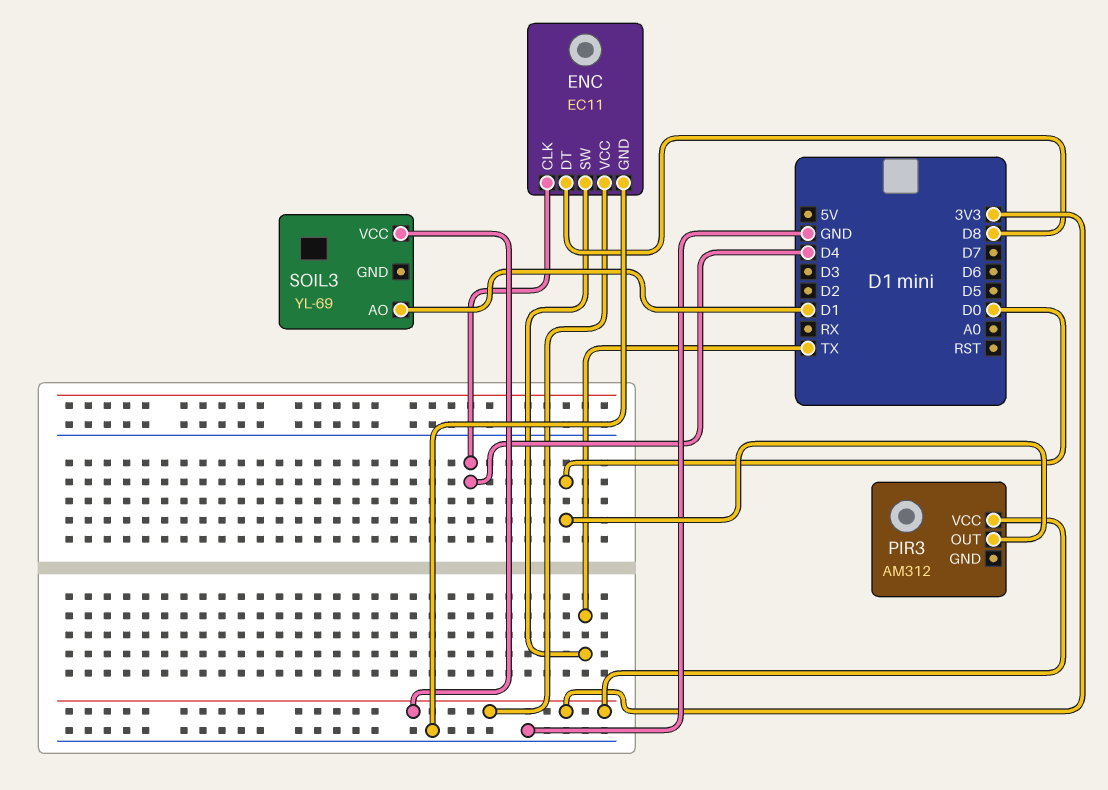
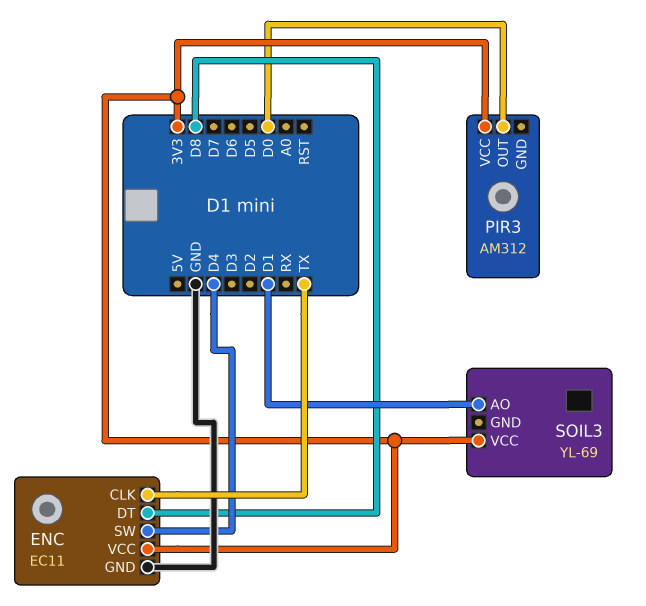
ENC pin CLK: D4 -> TX
ENC pin SW: TX -> D4

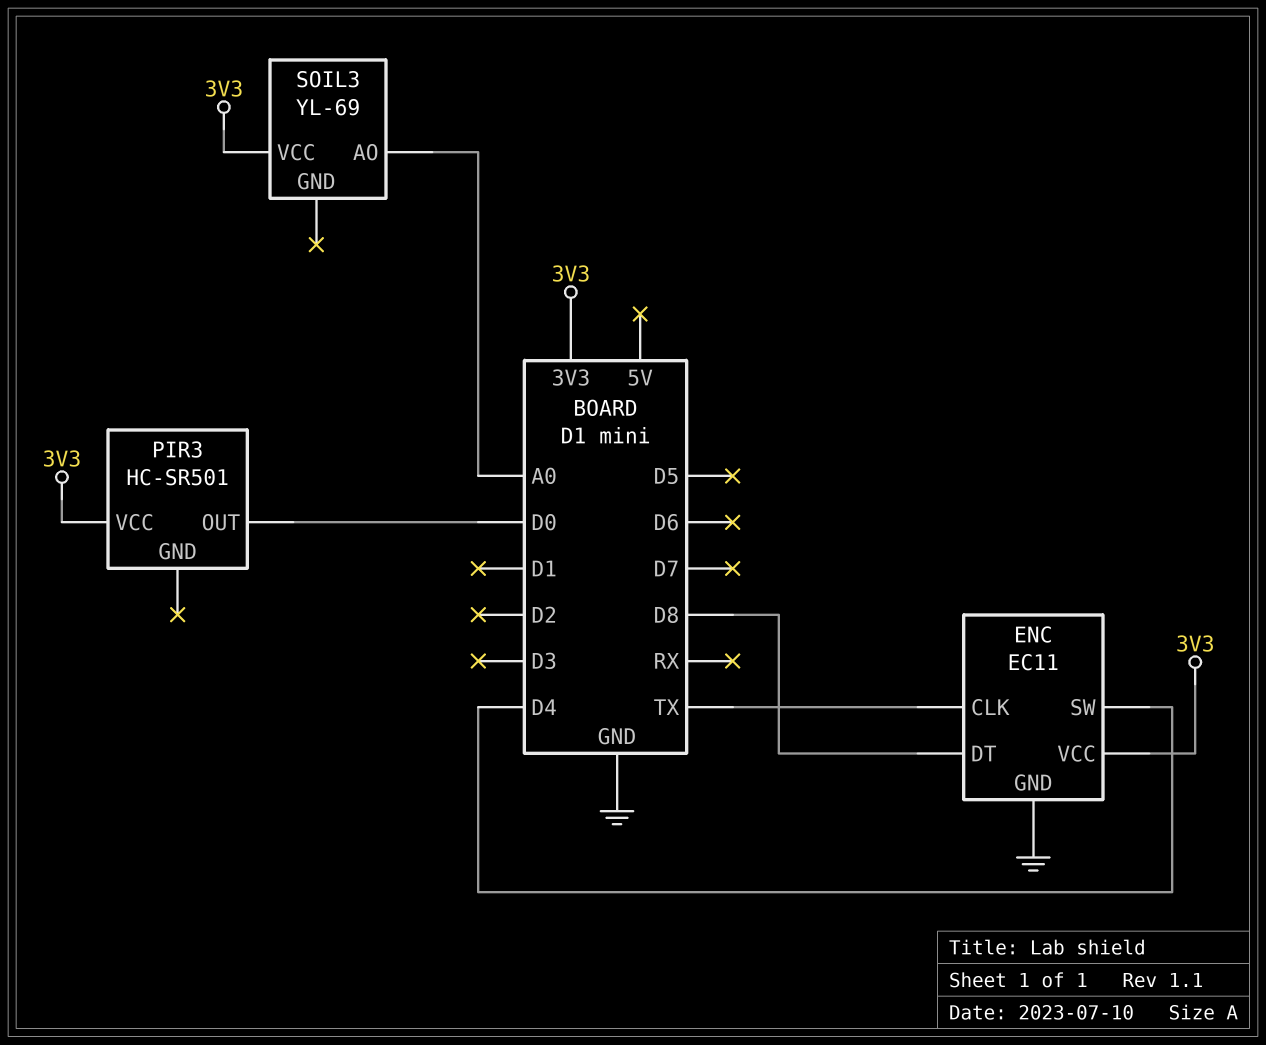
PIR3: AM312 -> HC-SR501
SOIL3 pin AO: D1 -> A0

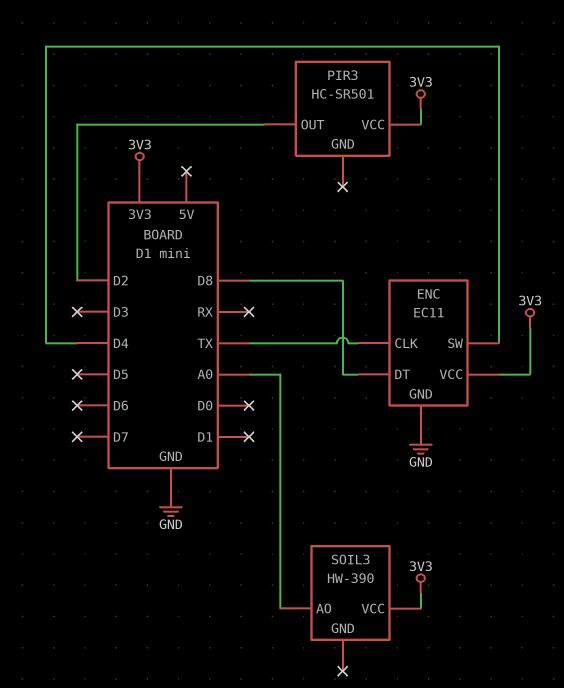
PIR3 pin OUT: D0 -> D2
SOIL3: YL-69 -> HW-390

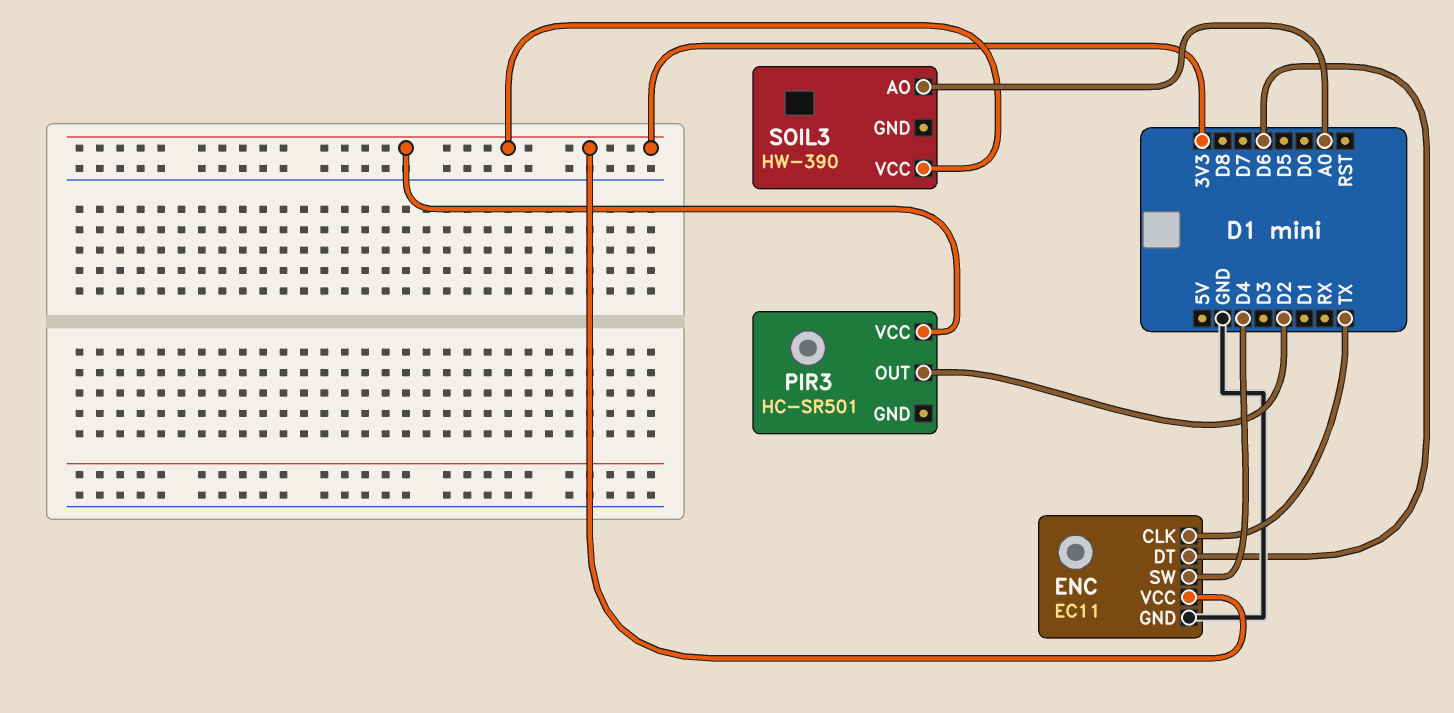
ENC pin DT: D8 -> D6

